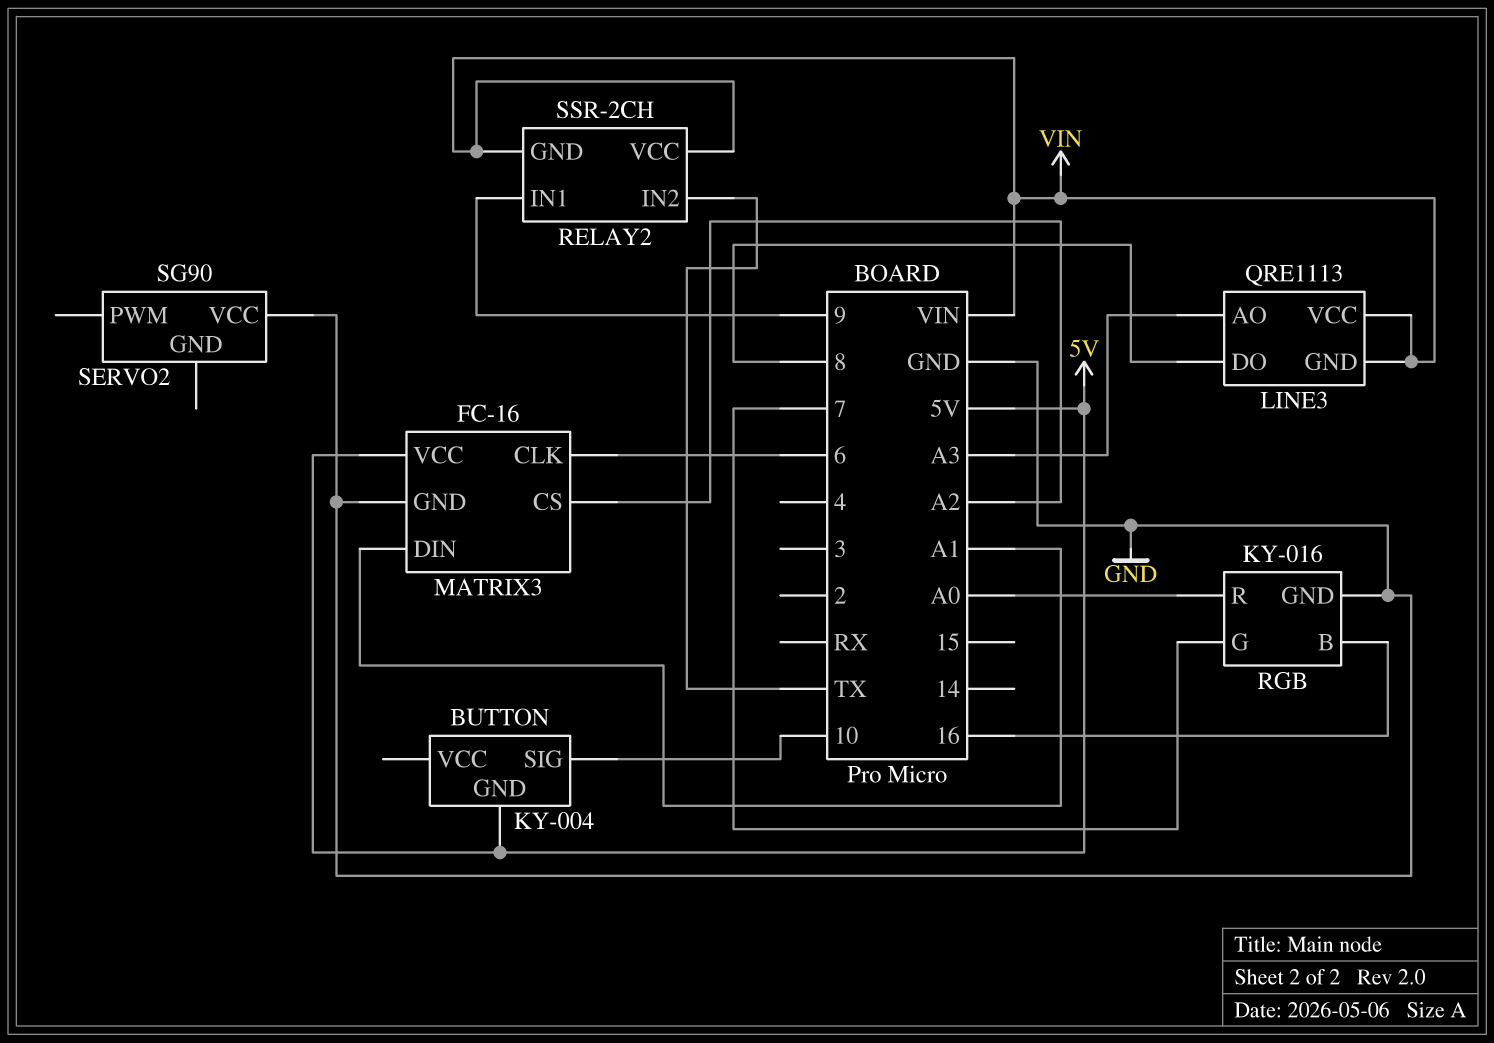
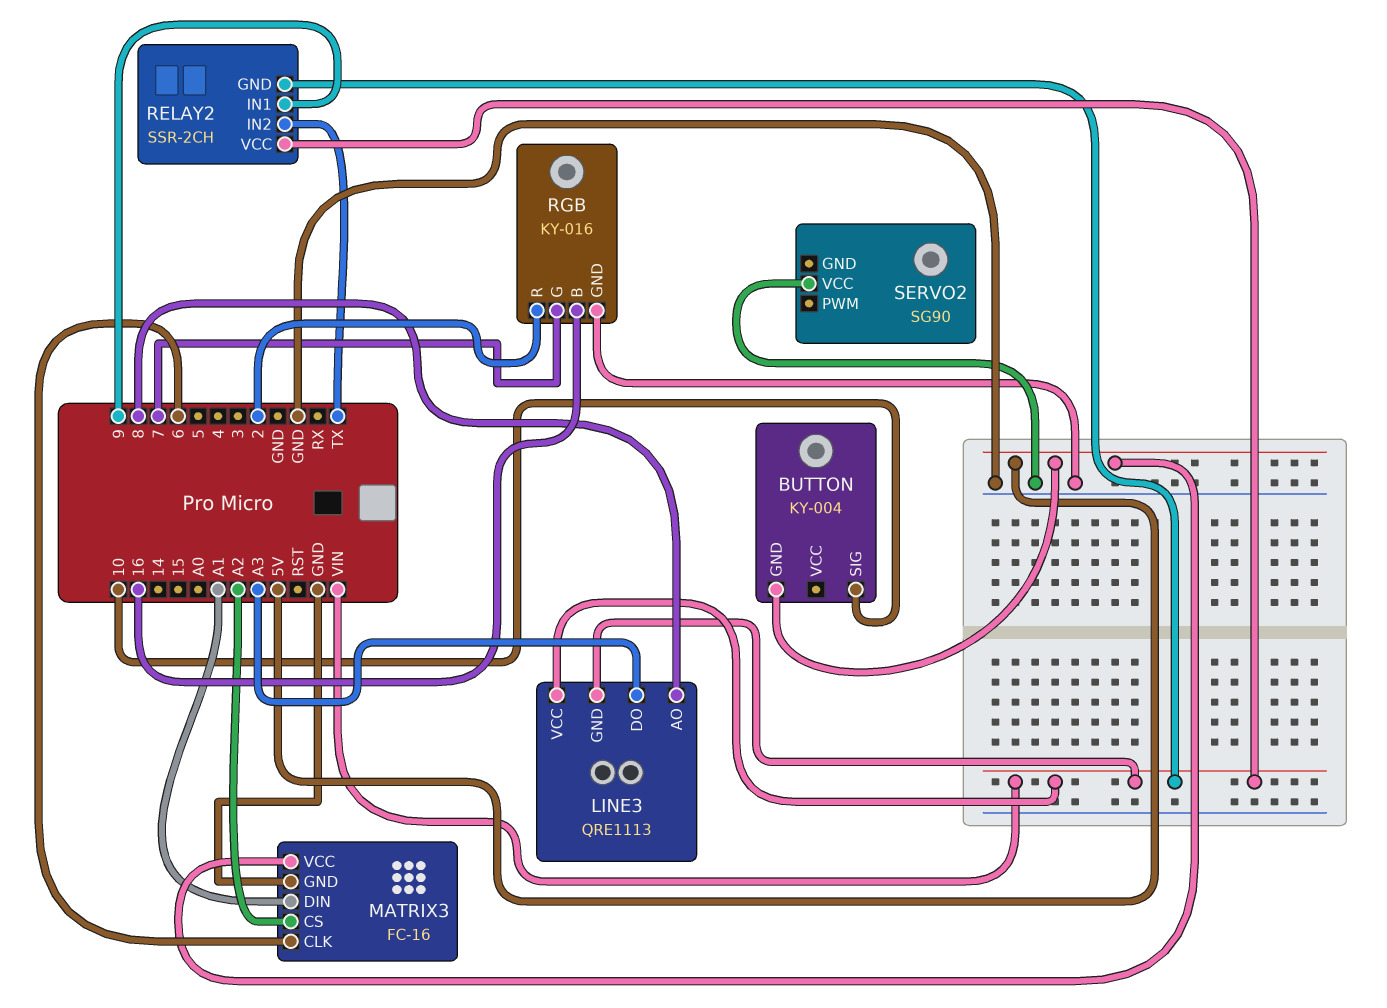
LINE3 pin AO: A3 -> 8
LINE3 pin DO: 8 -> A3
RGB pin R: A0 -> 2

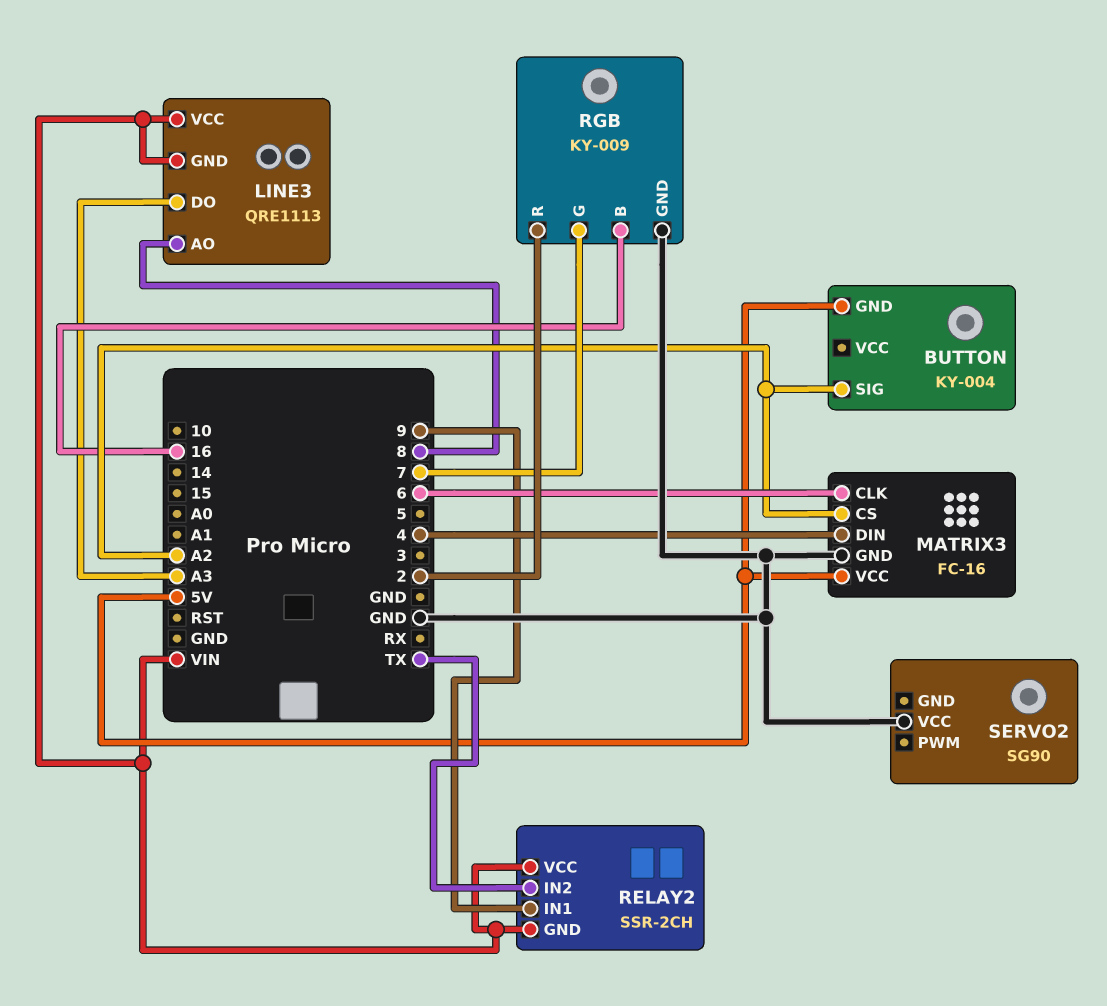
BUTTON pin SIG: 10 -> A2
MATRIX3 pin DIN: A1 -> 4
RGB: KY-016 -> KY-009

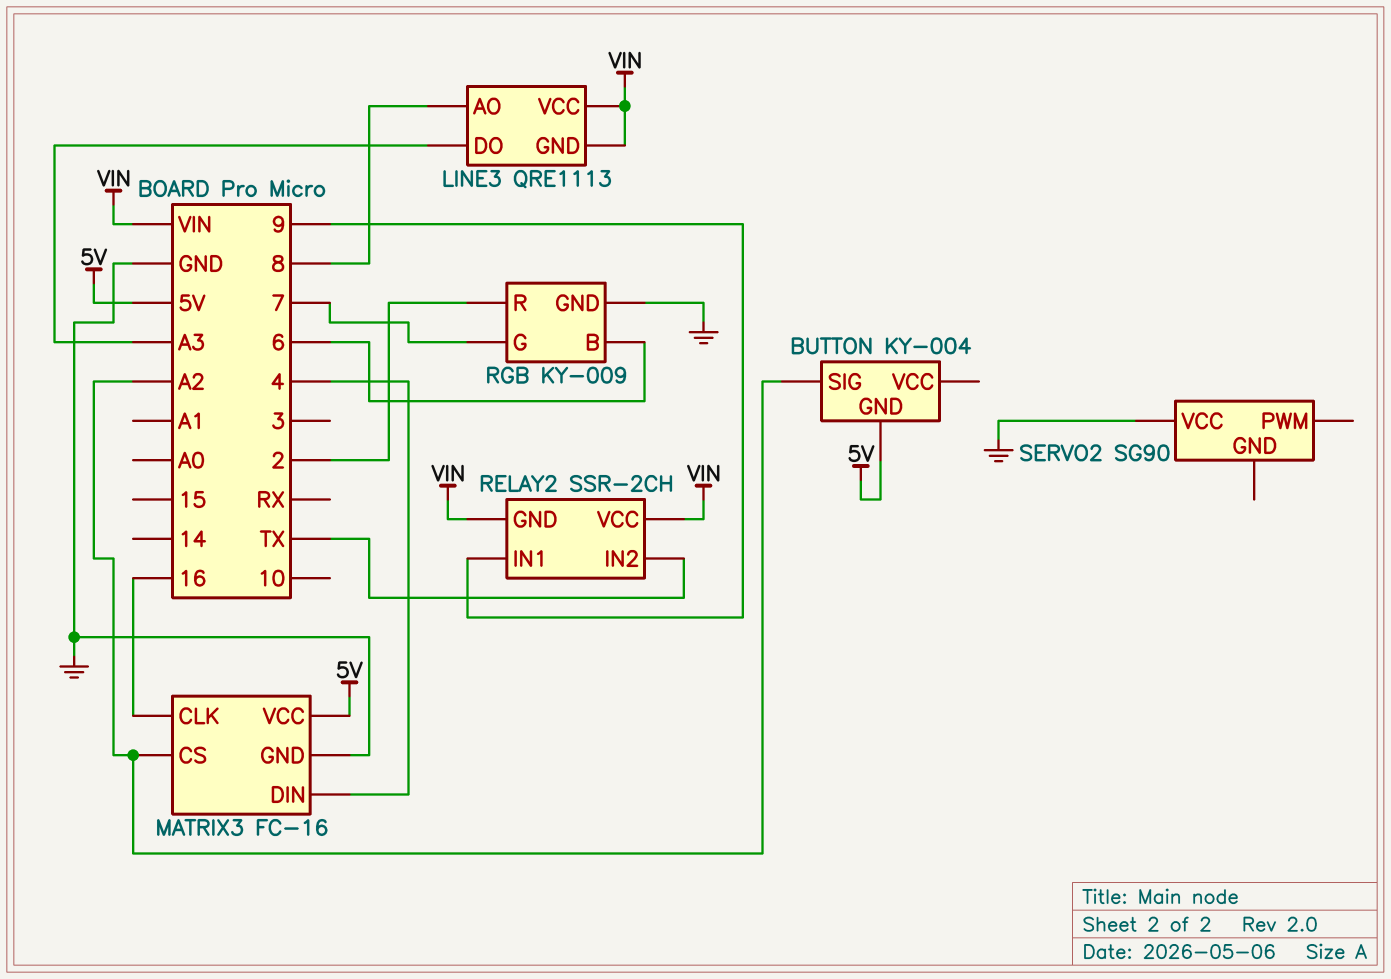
MATRIX3 pin CLK: 6 -> 16
RGB pin B: 16 -> 6

